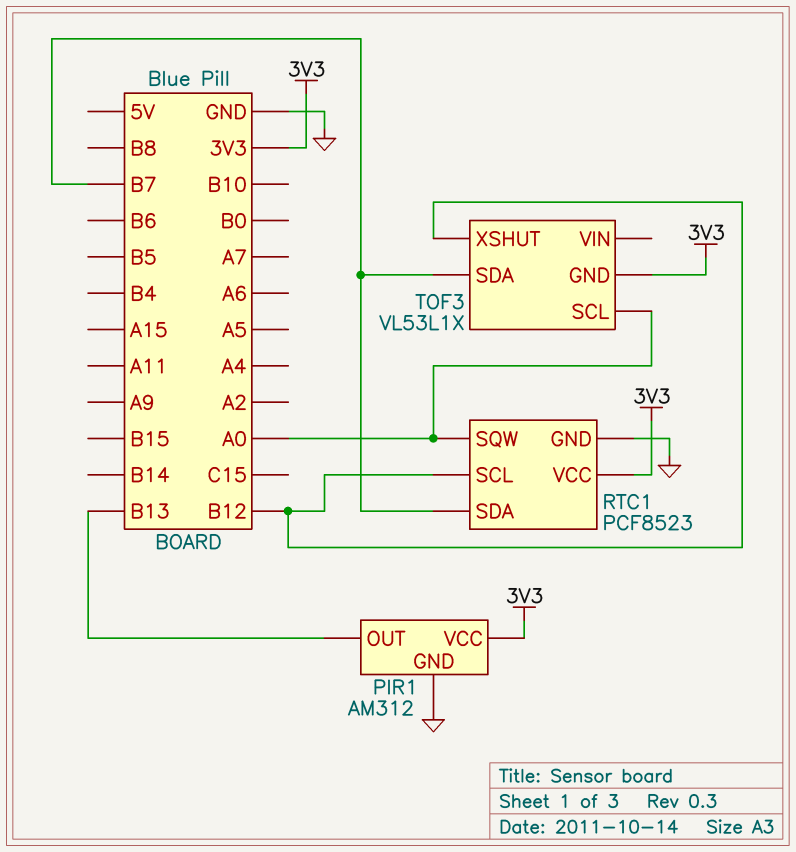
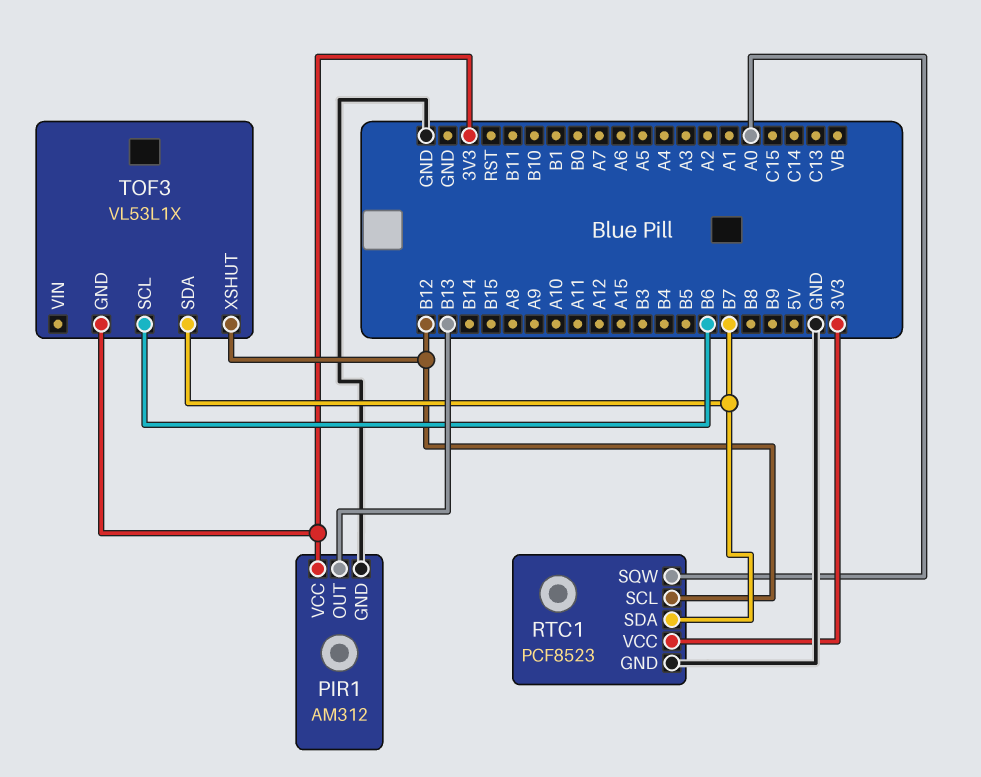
TOF3 pin SCL: A0 -> B6

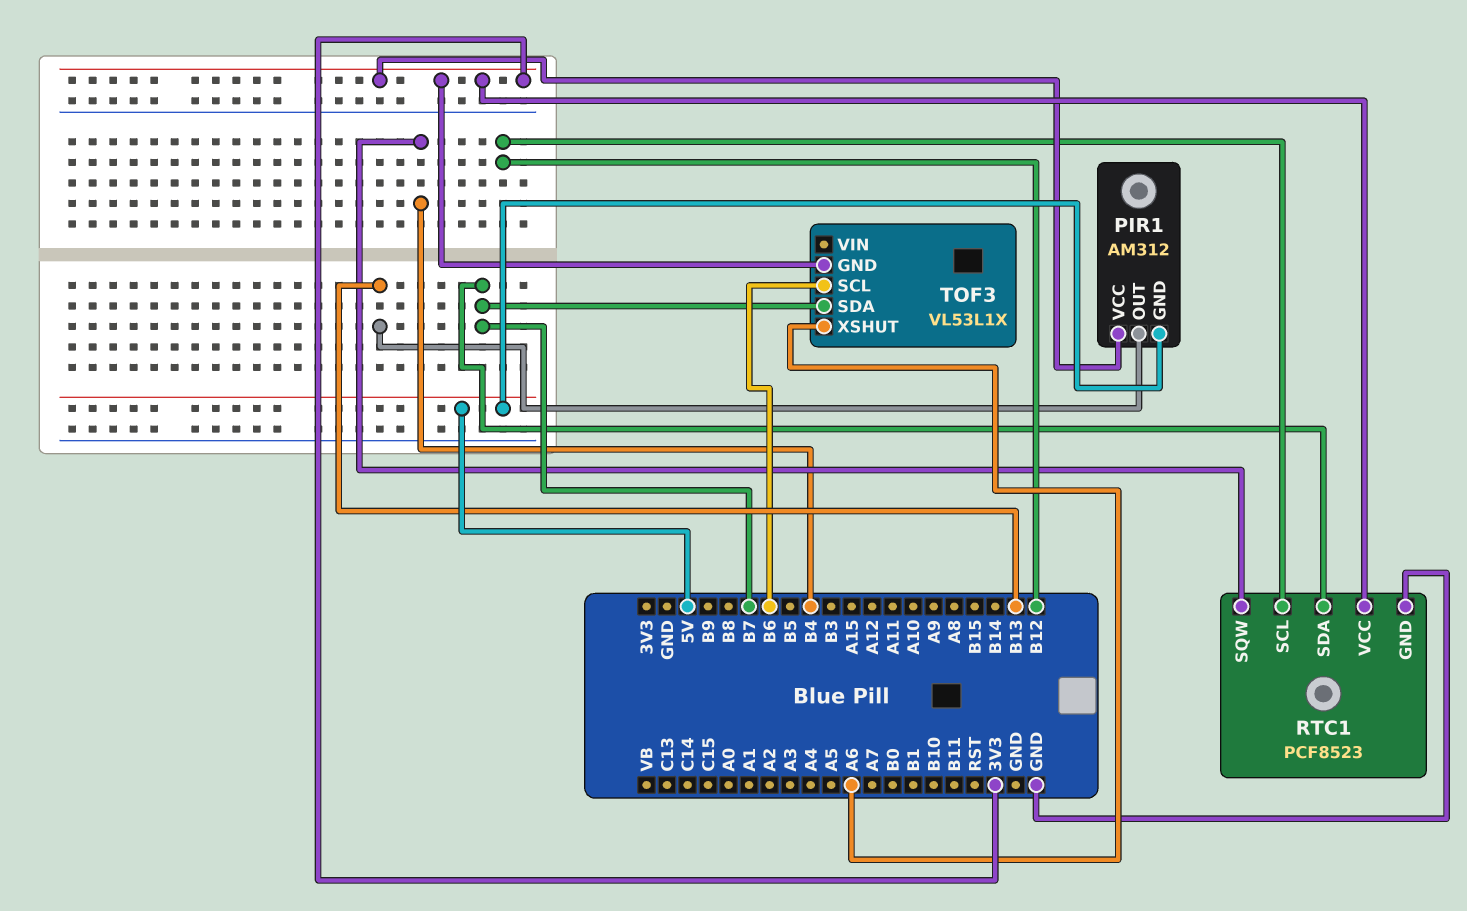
PIR1 pin GND: GND -> 5V
RTC1 pin SQW: A0 -> B4
TOF3 pin XSHUT: B12 -> A6

